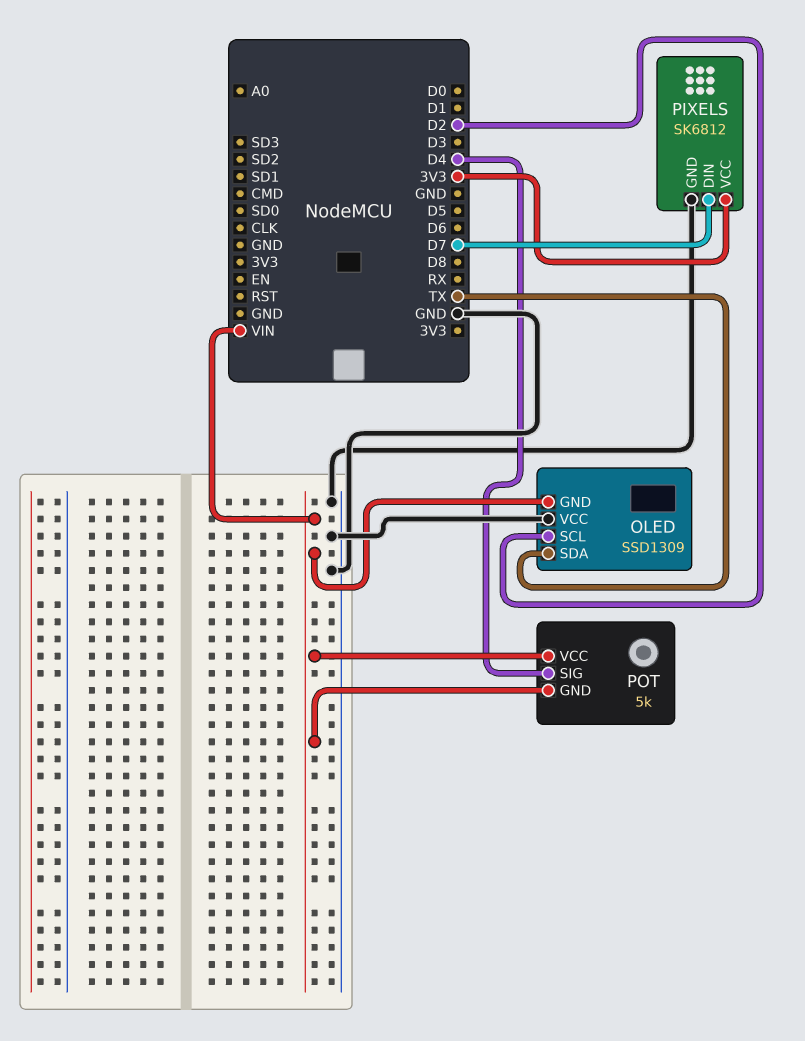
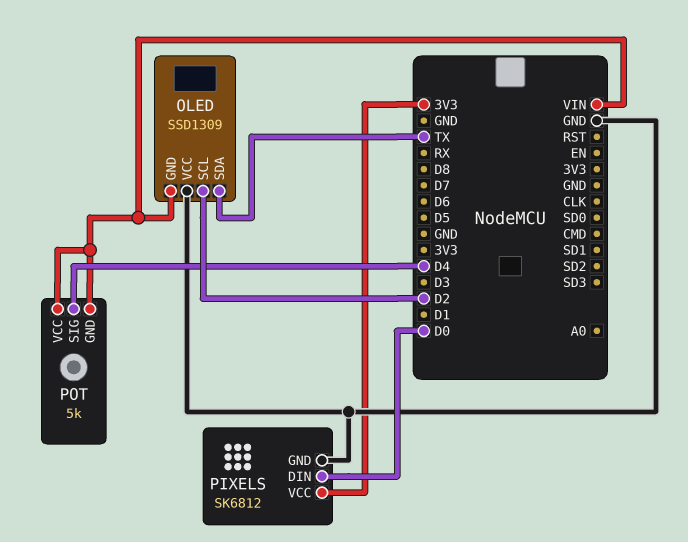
PIXELS pin DIN: D7 -> D0

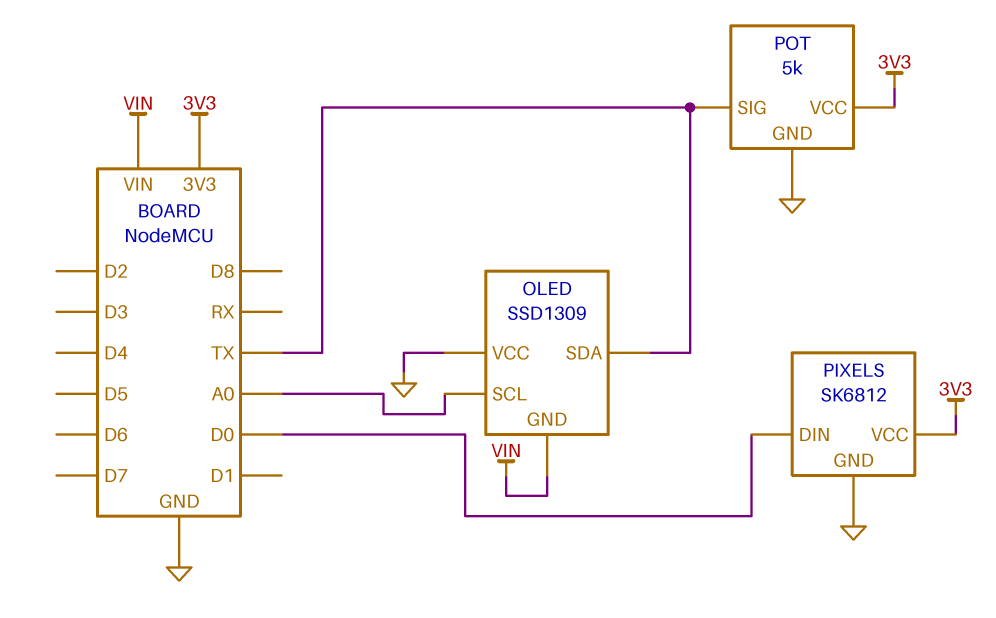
OLED pin SCL: D2 -> A0
POT pin GND: VIN -> GND
POT pin SIG: D4 -> TX
POT pin VCC: VIN -> 3V3

